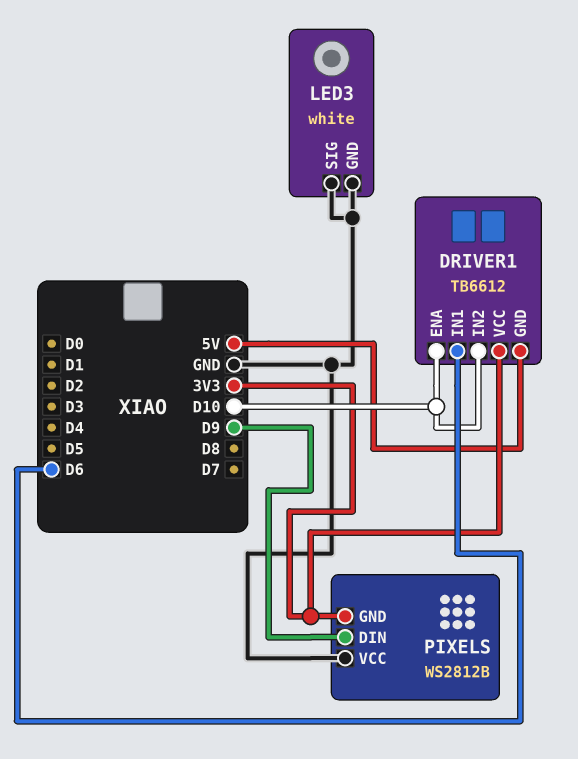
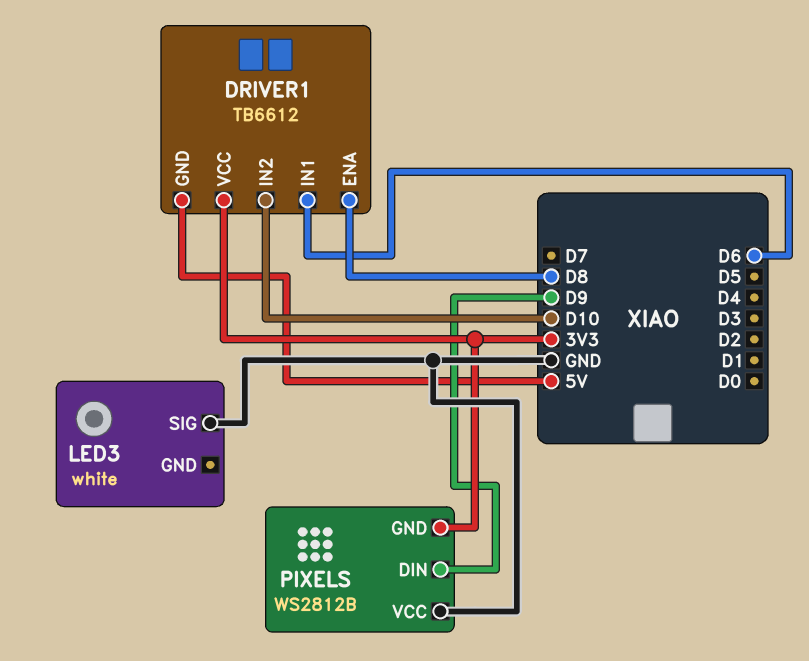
DRIVER1 pin ENA: D10 -> D8
LED3 pin GND: GND -> none

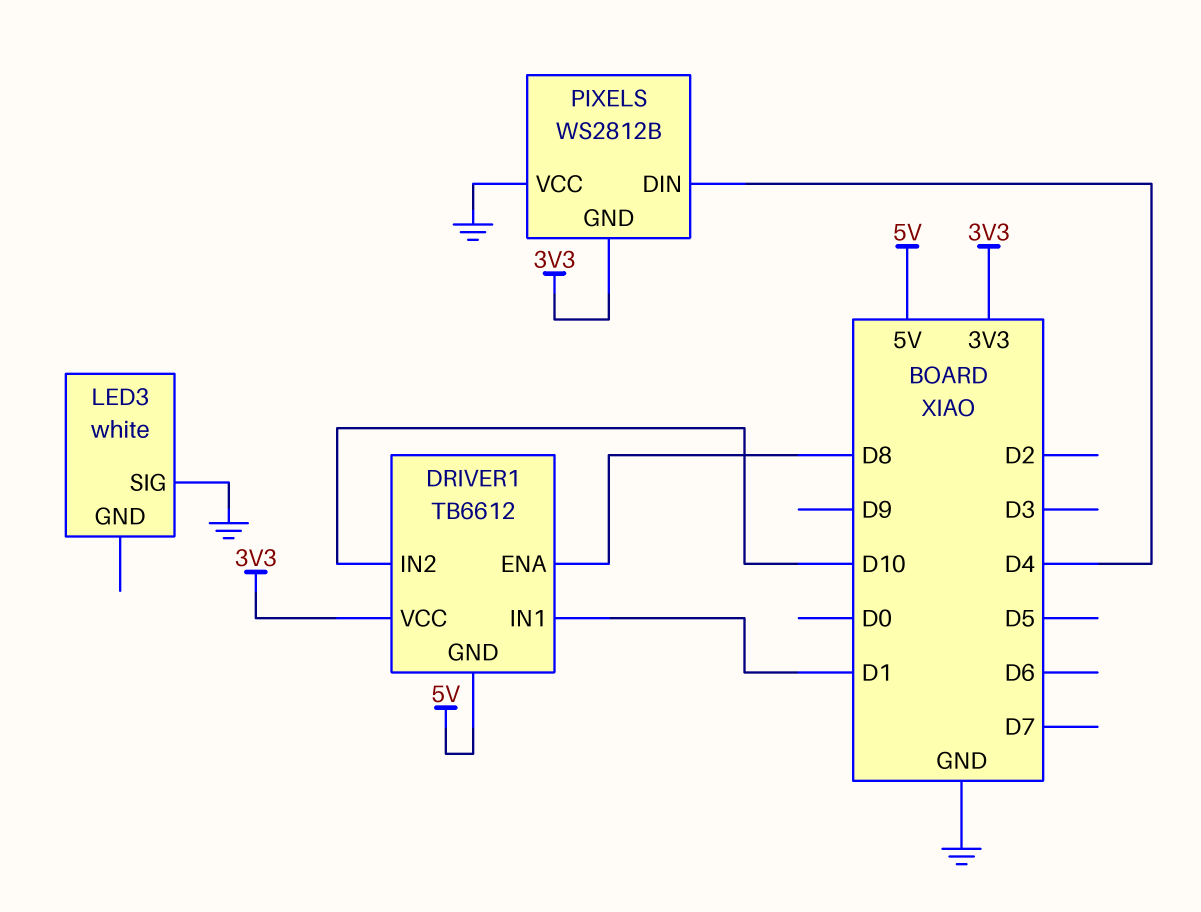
DRIVER1 pin IN1: D6 -> D1
PIXELS pin DIN: D9 -> D4

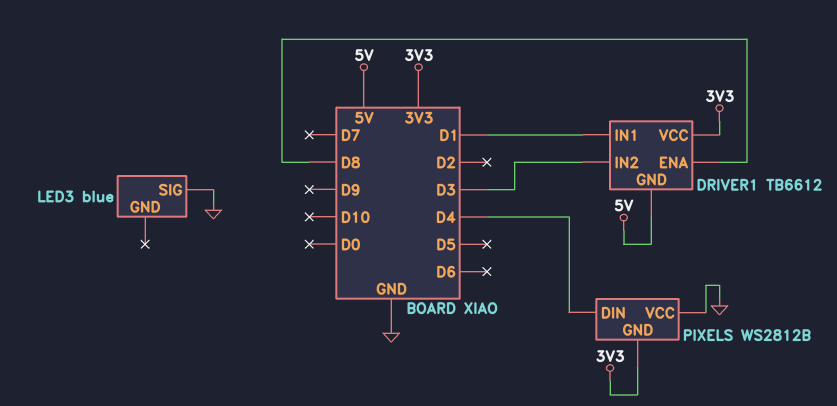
DRIVER1 pin IN2: D10 -> D3
LED3: white -> blue

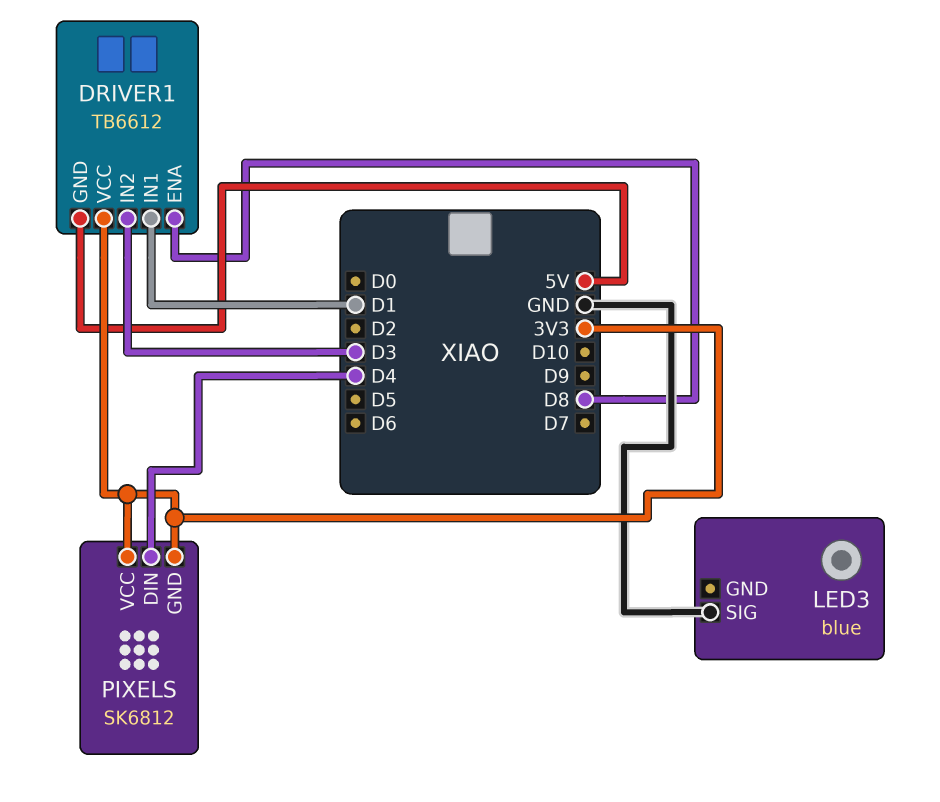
PIXELS: WS2812B -> SK6812
PIXELS pin VCC: GND -> 3V3

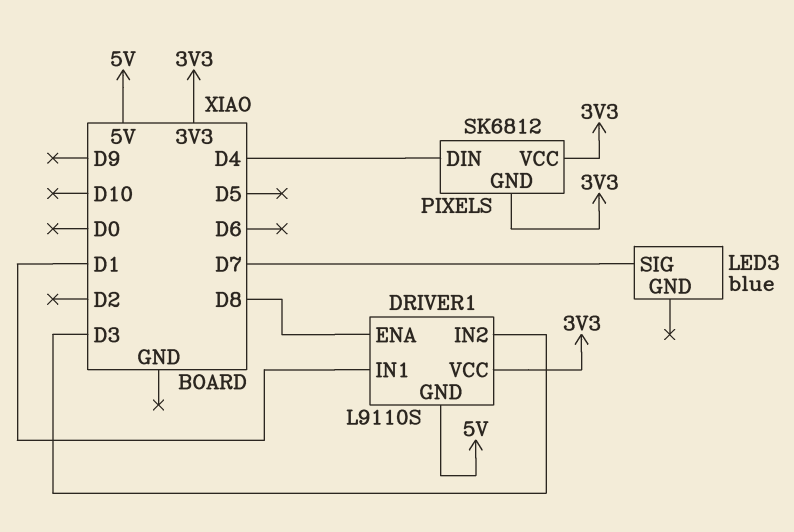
DRIVER1: TB6612 -> L9110S
LED3 pin SIG: GND -> D7

